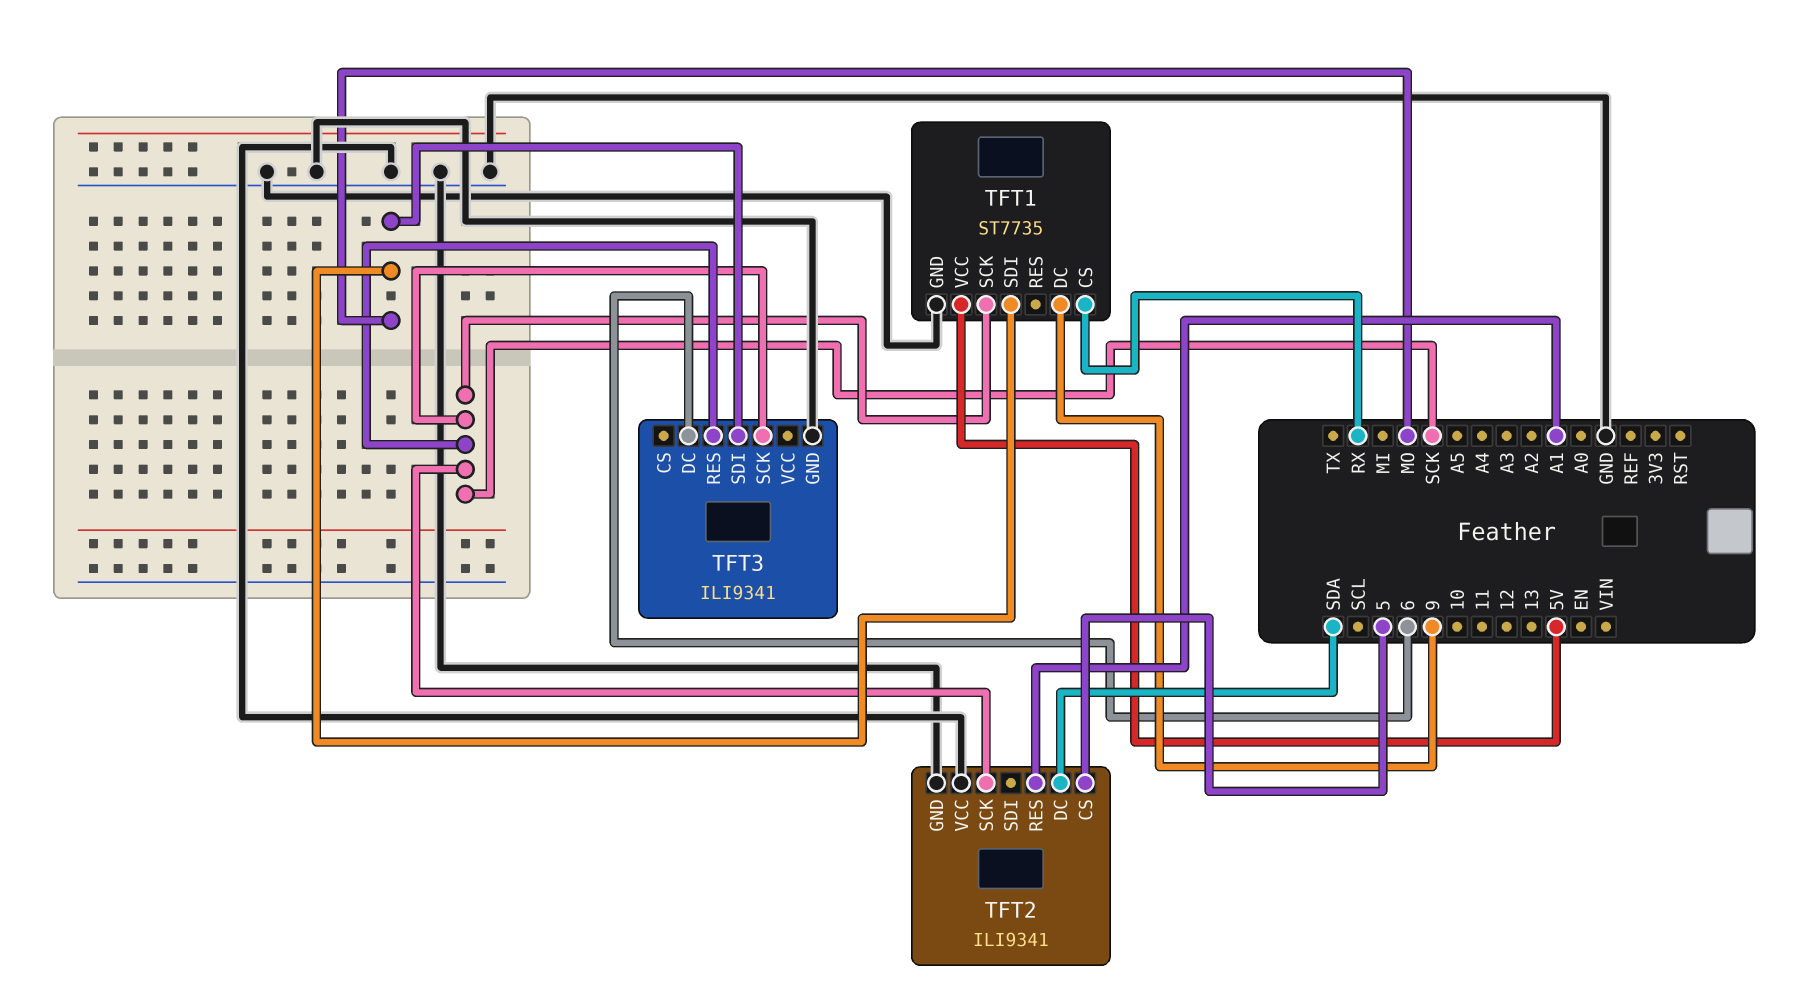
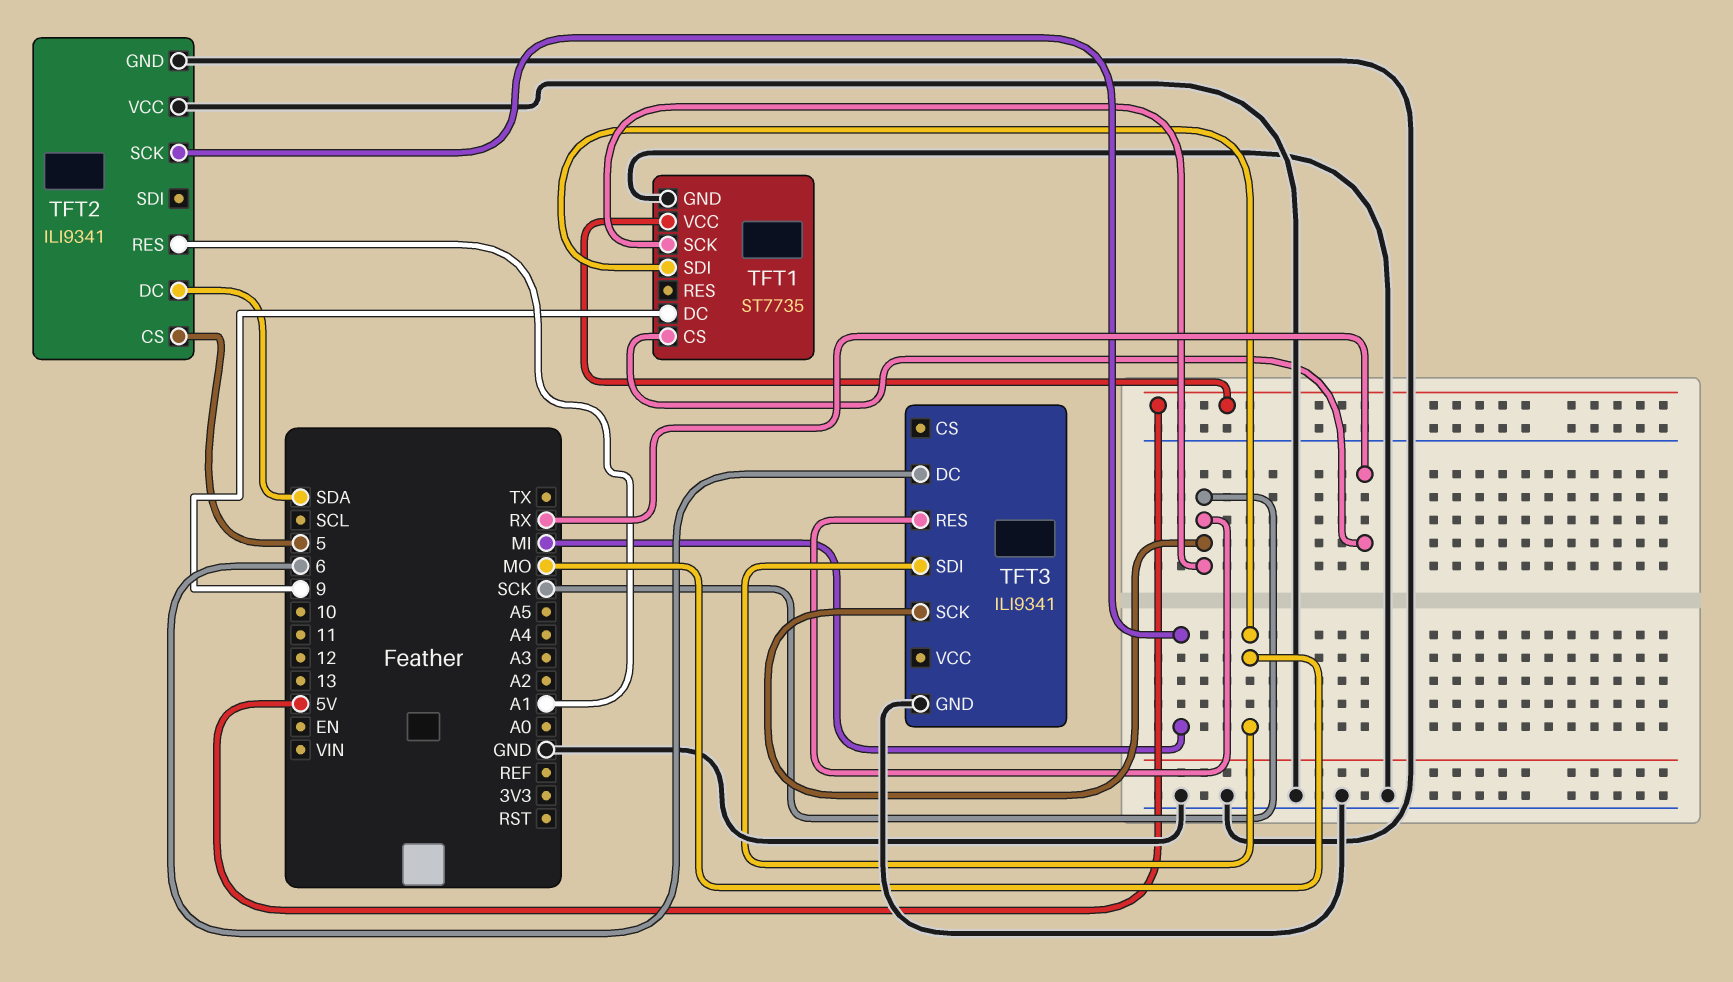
TFT2 pin SCK: SCK -> MI

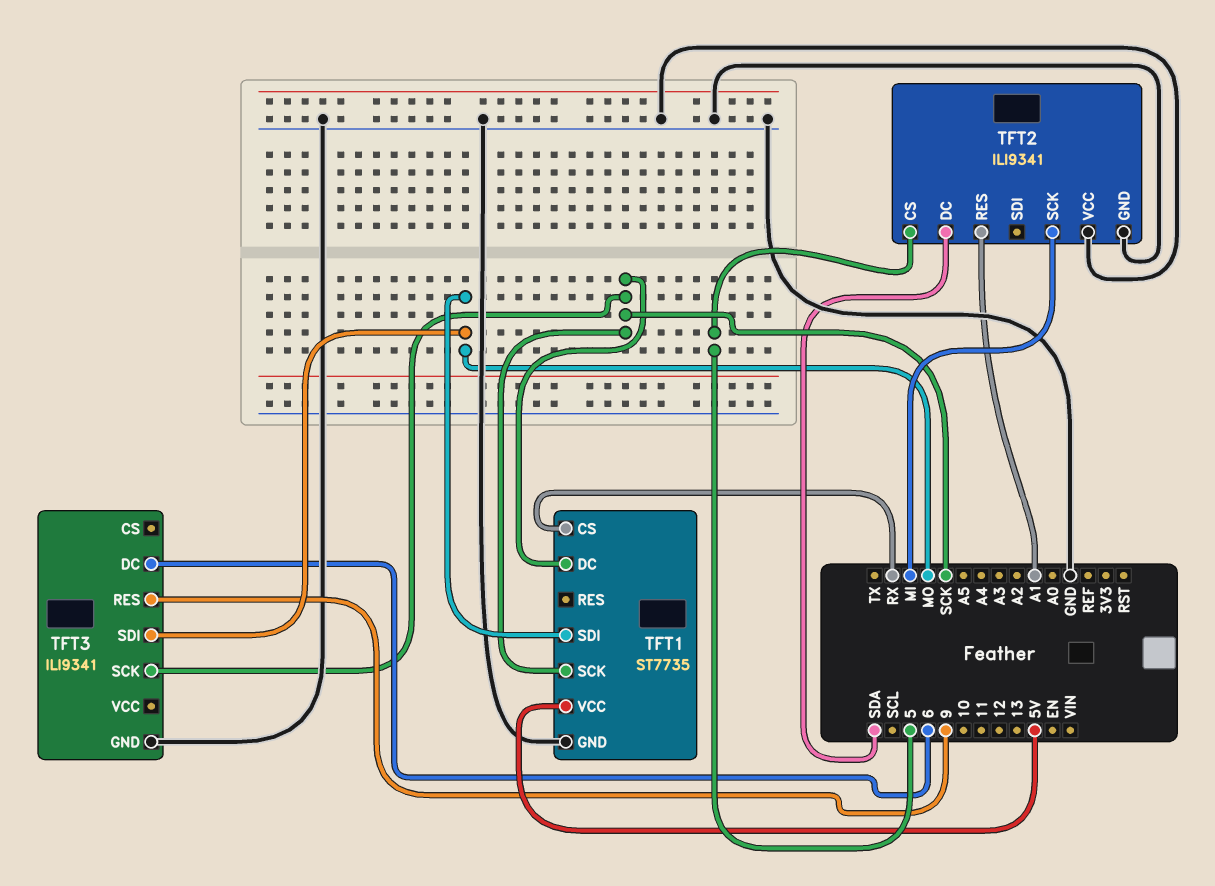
TFT1 pin DC: 9 -> SCK
TFT3 pin RES: SCK -> 9

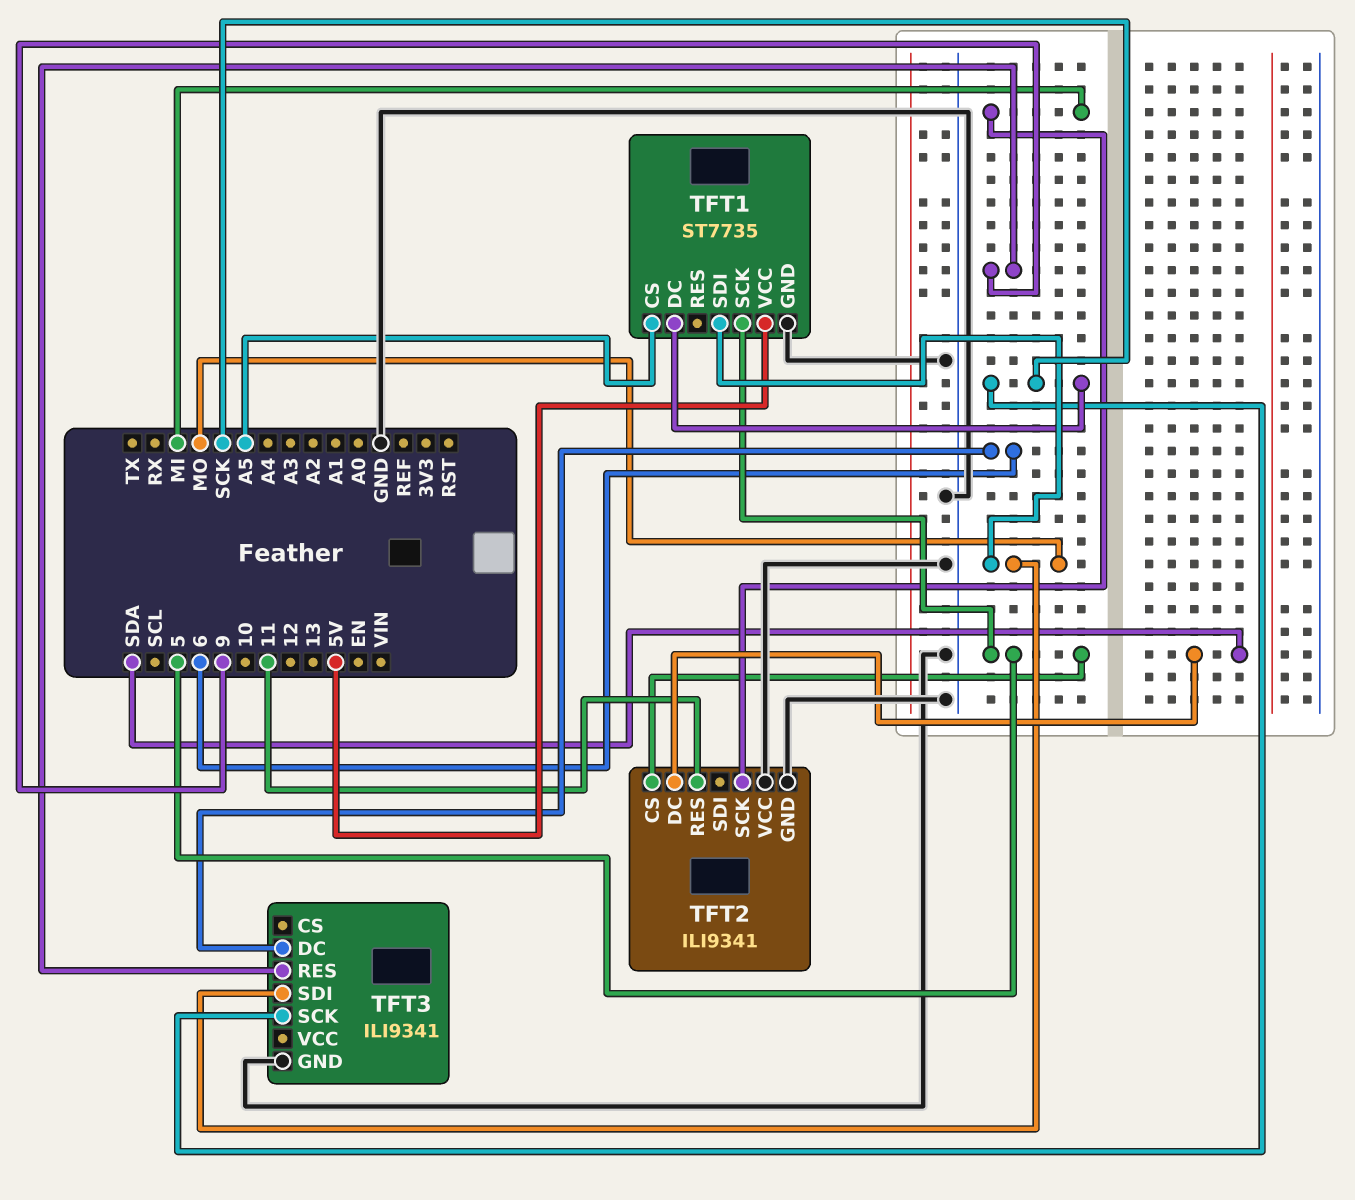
TFT1 pin CS: RX -> A5
TFT1 pin SCK: SCK -> 5
TFT2 pin RES: A1 -> 11

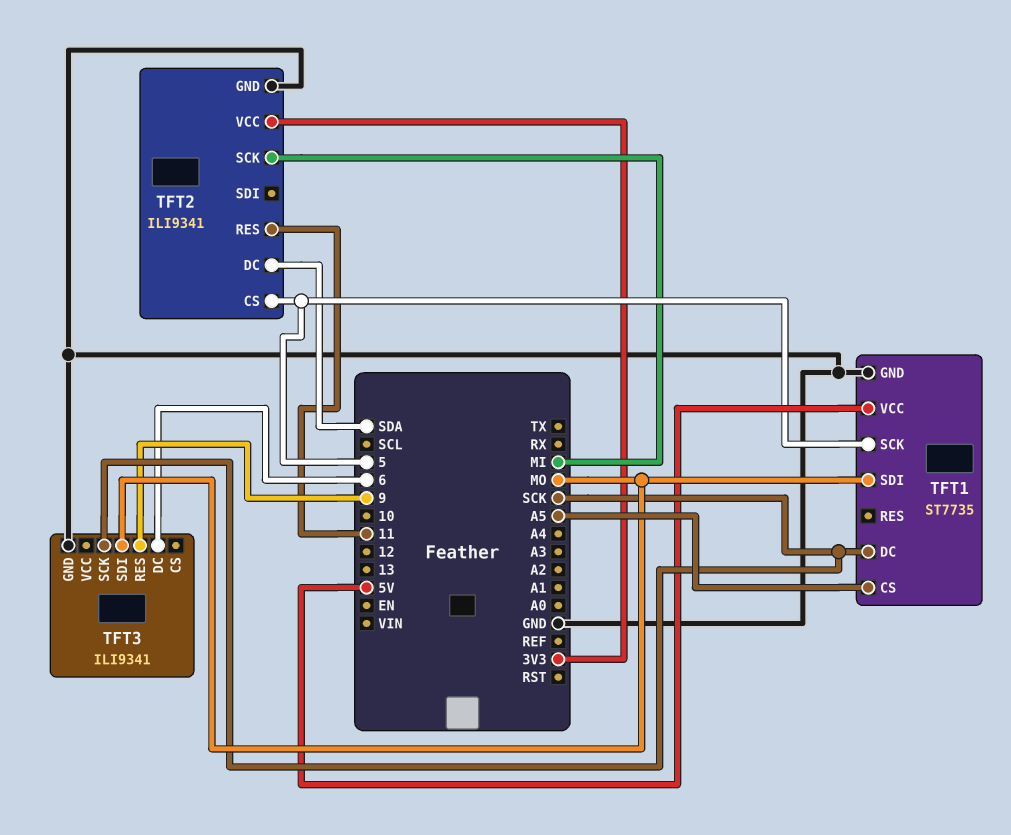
TFT2 pin VCC: GND -> 3V3

